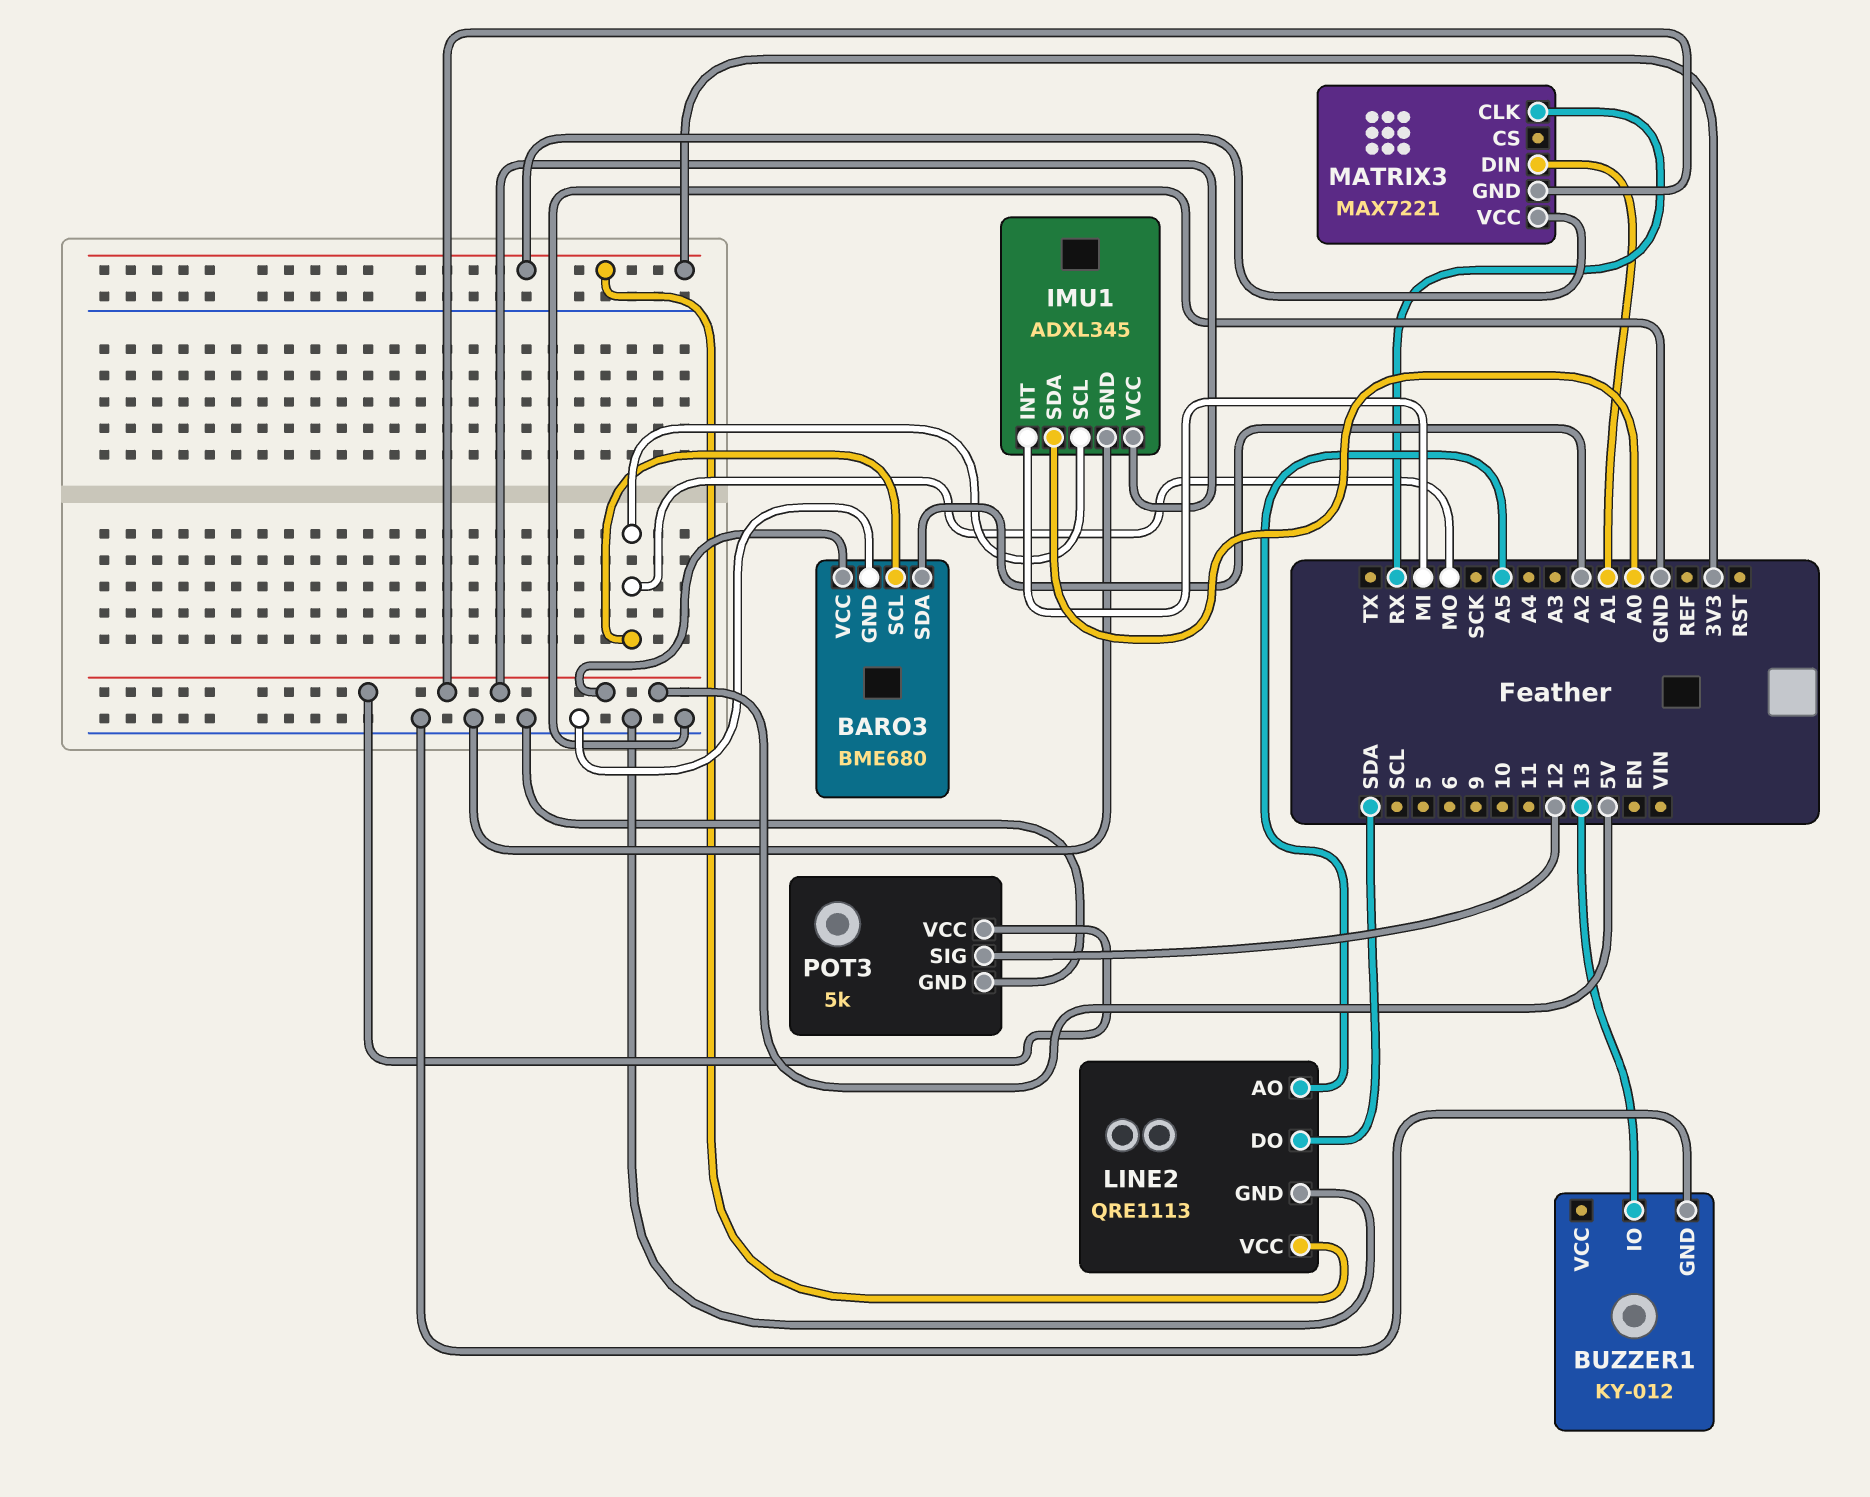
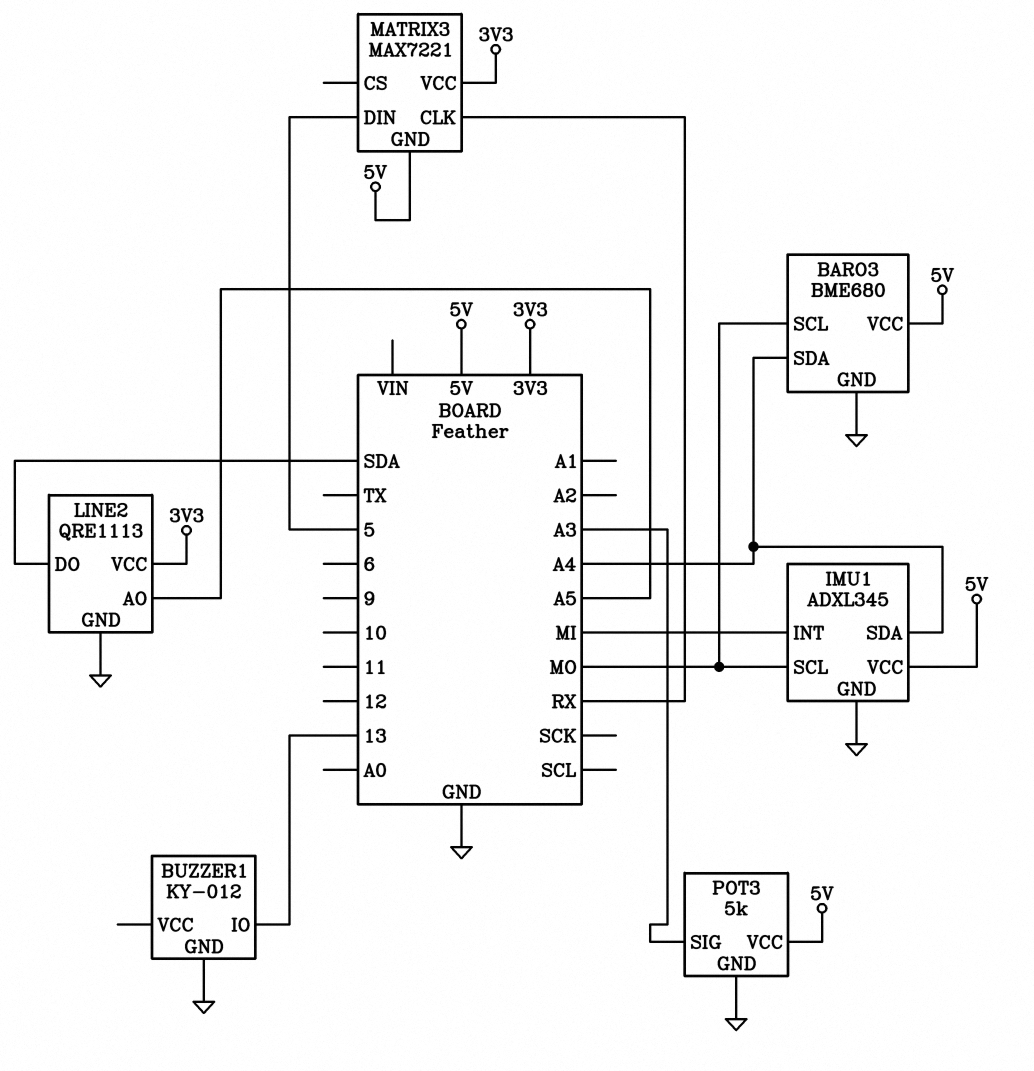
BARO3 pin SDA: A2 -> A4
IMU1 pin SDA: A0 -> A4
MATRIX3 pin DIN: A1 -> 5
POT3 pin SIG: 12 -> A3

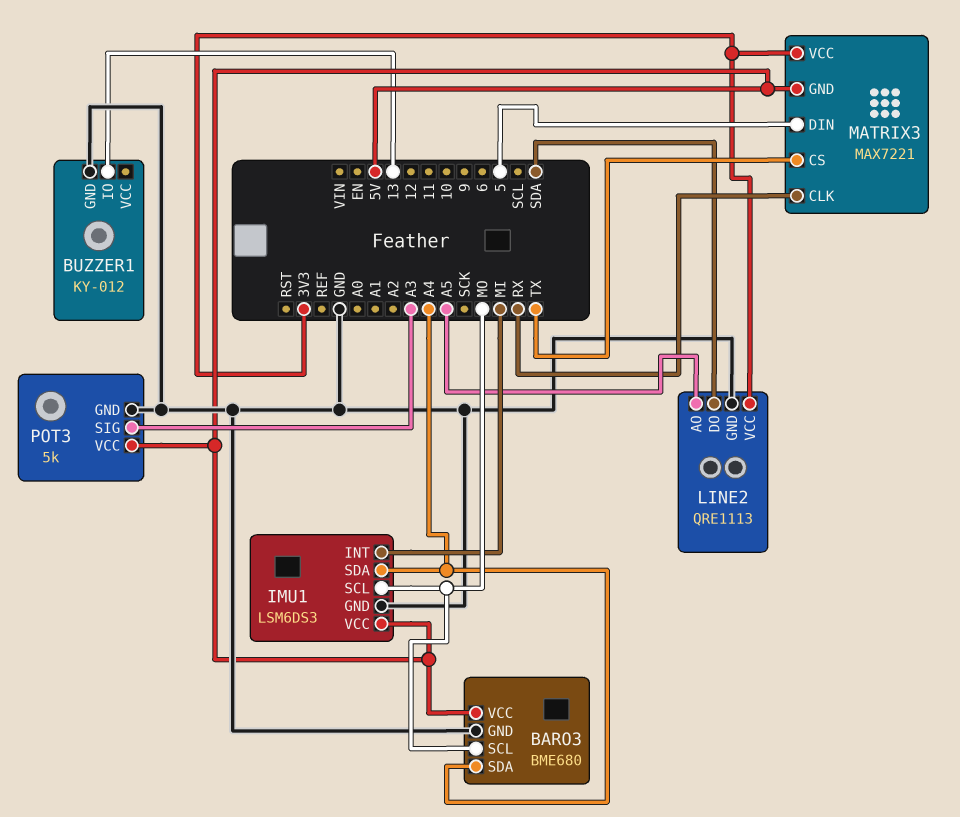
IMU1: ADXL345 -> LSM6DS3
MATRIX3 pin CS: none -> TX

